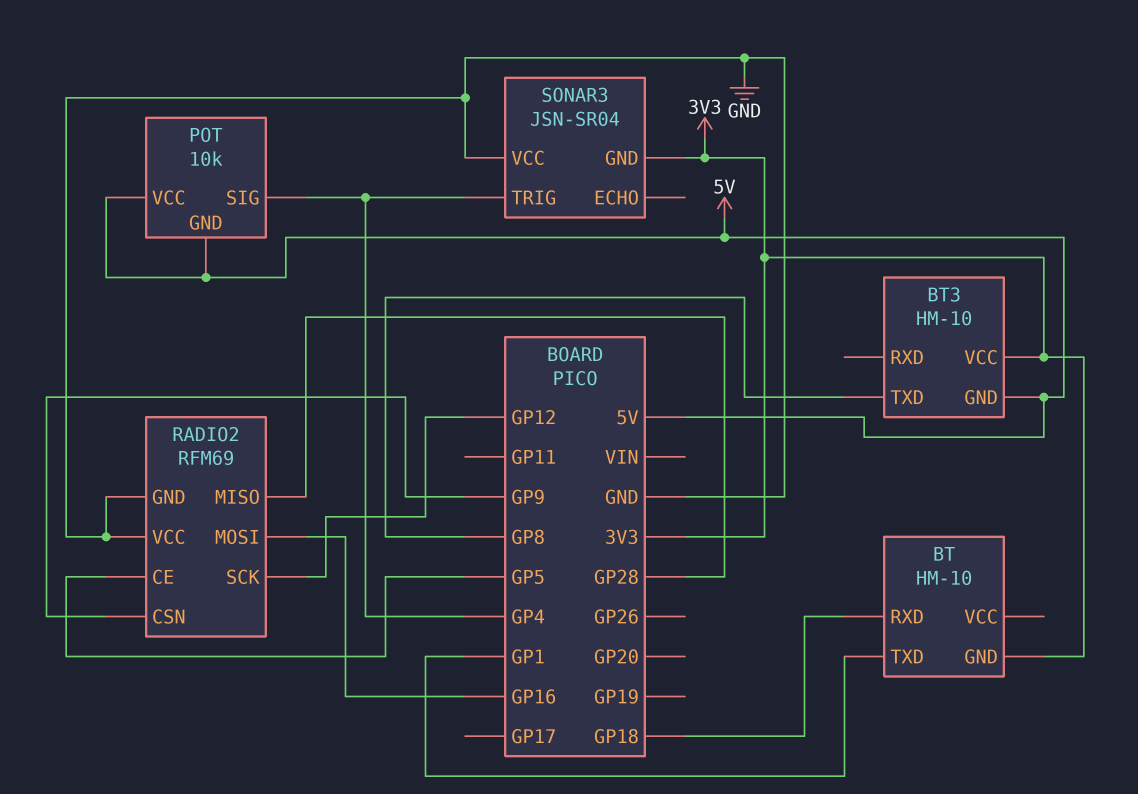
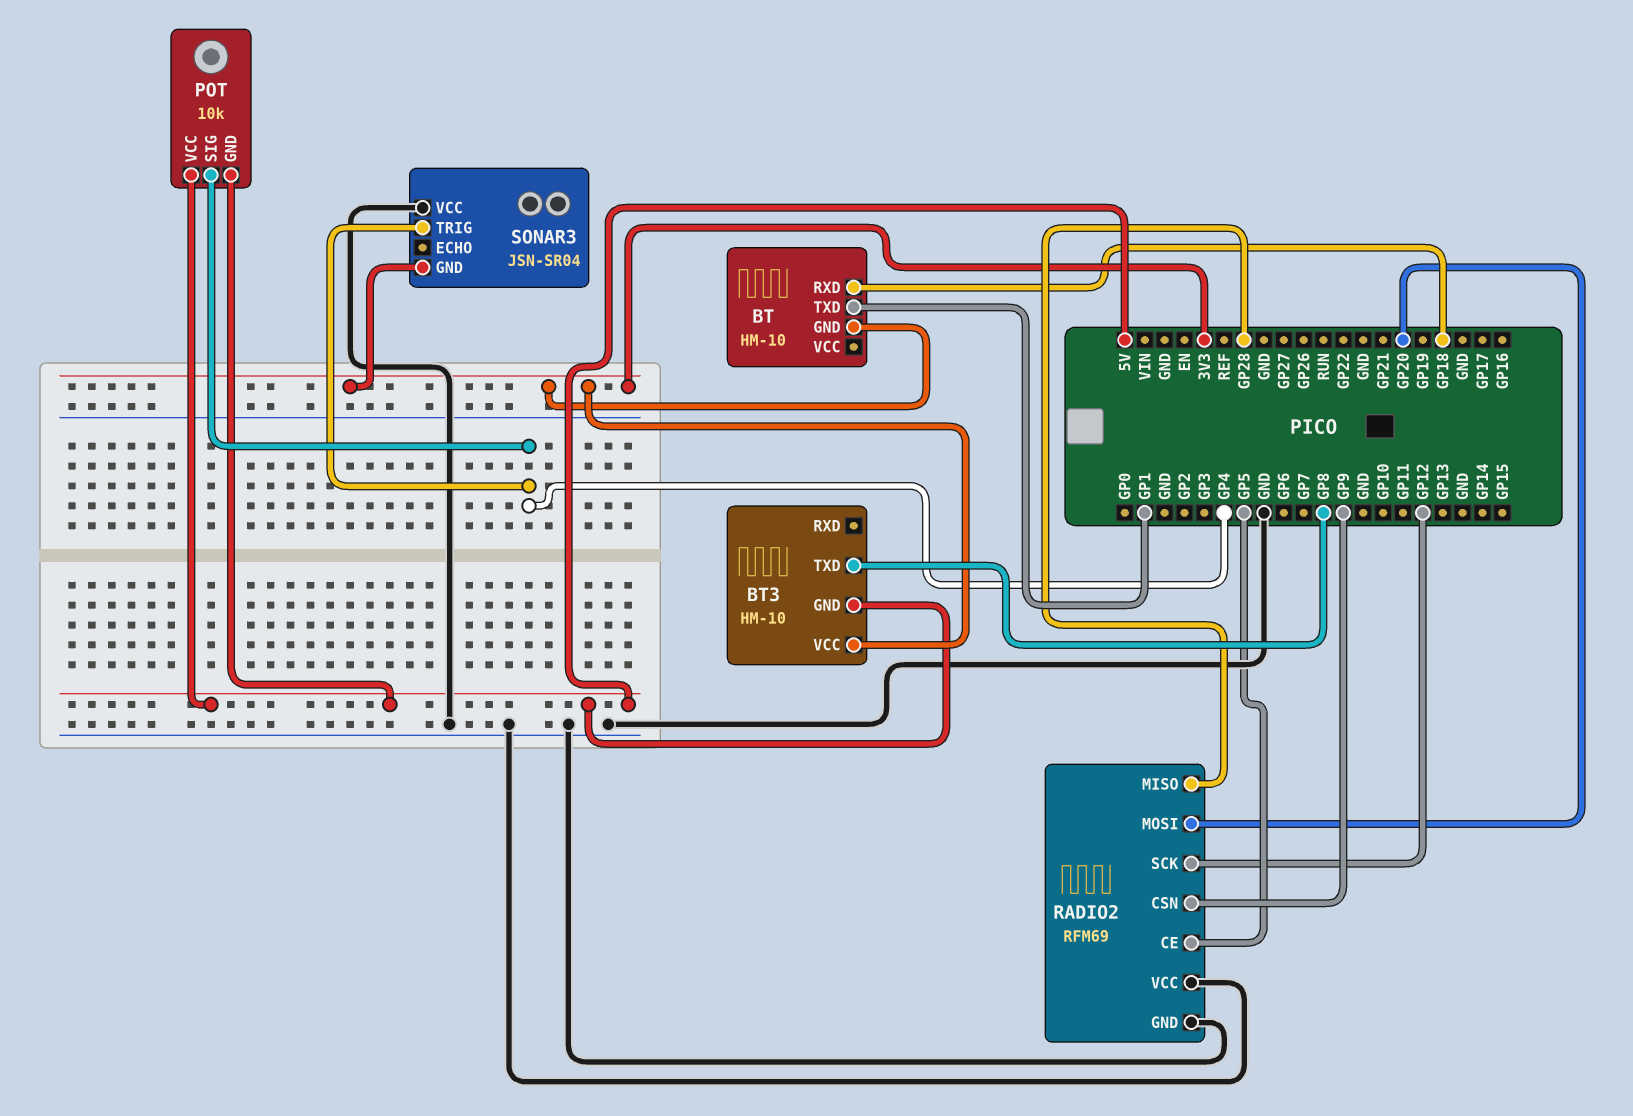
RADIO2 pin MOSI: GP16 -> GP20

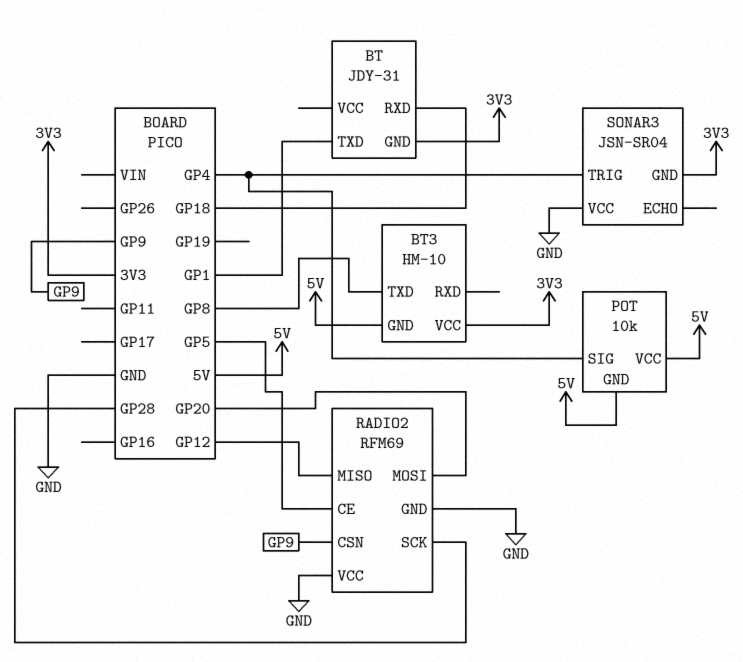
BT: HM-10 -> JDY-31
RADIO2 pin MISO: GP28 -> GP12
RADIO2 pin SCK: GP12 -> GP28

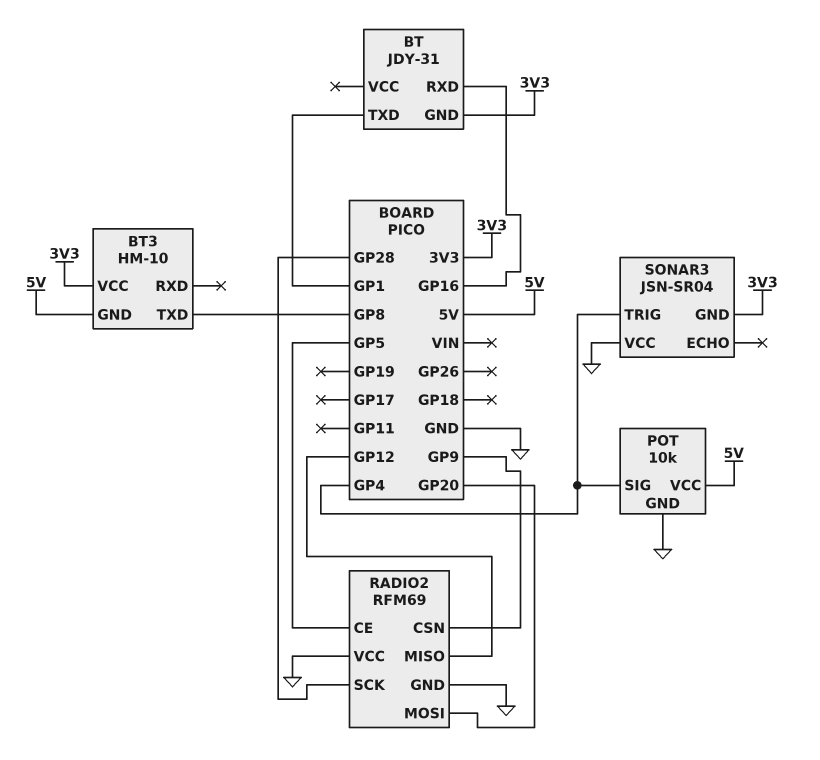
BT pin RXD: GP18 -> GP16
POT pin GND: 5V -> GND

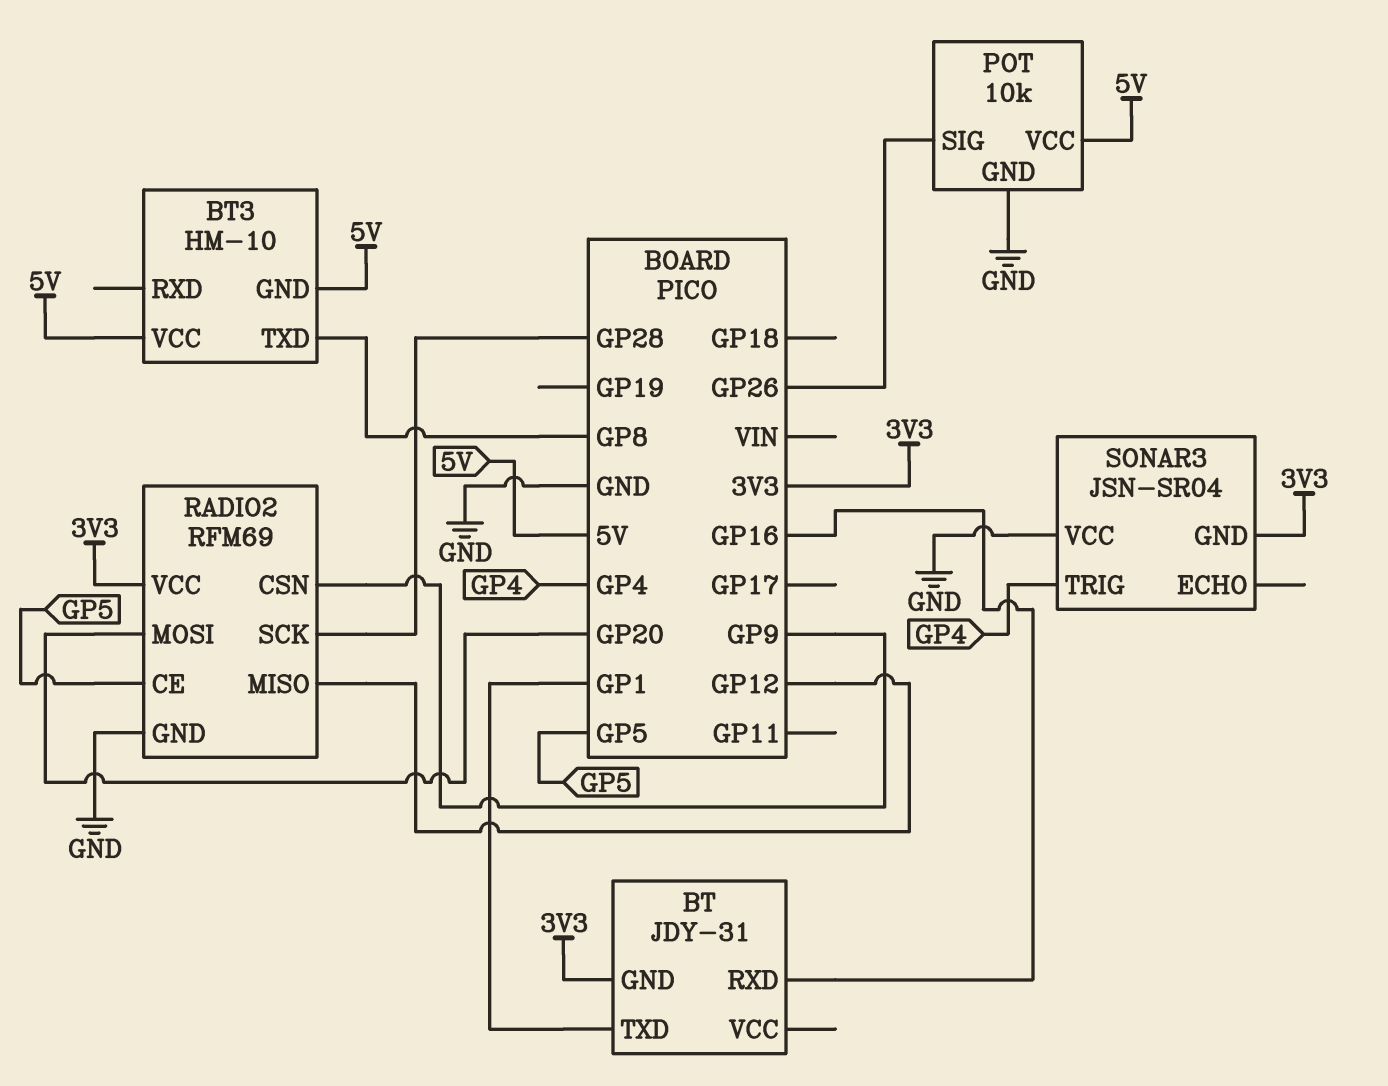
BT3 pin VCC: 3V3 -> 5V
POT pin SIG: GP4 -> GP26
RADIO2 pin VCC: GND -> 3V3

